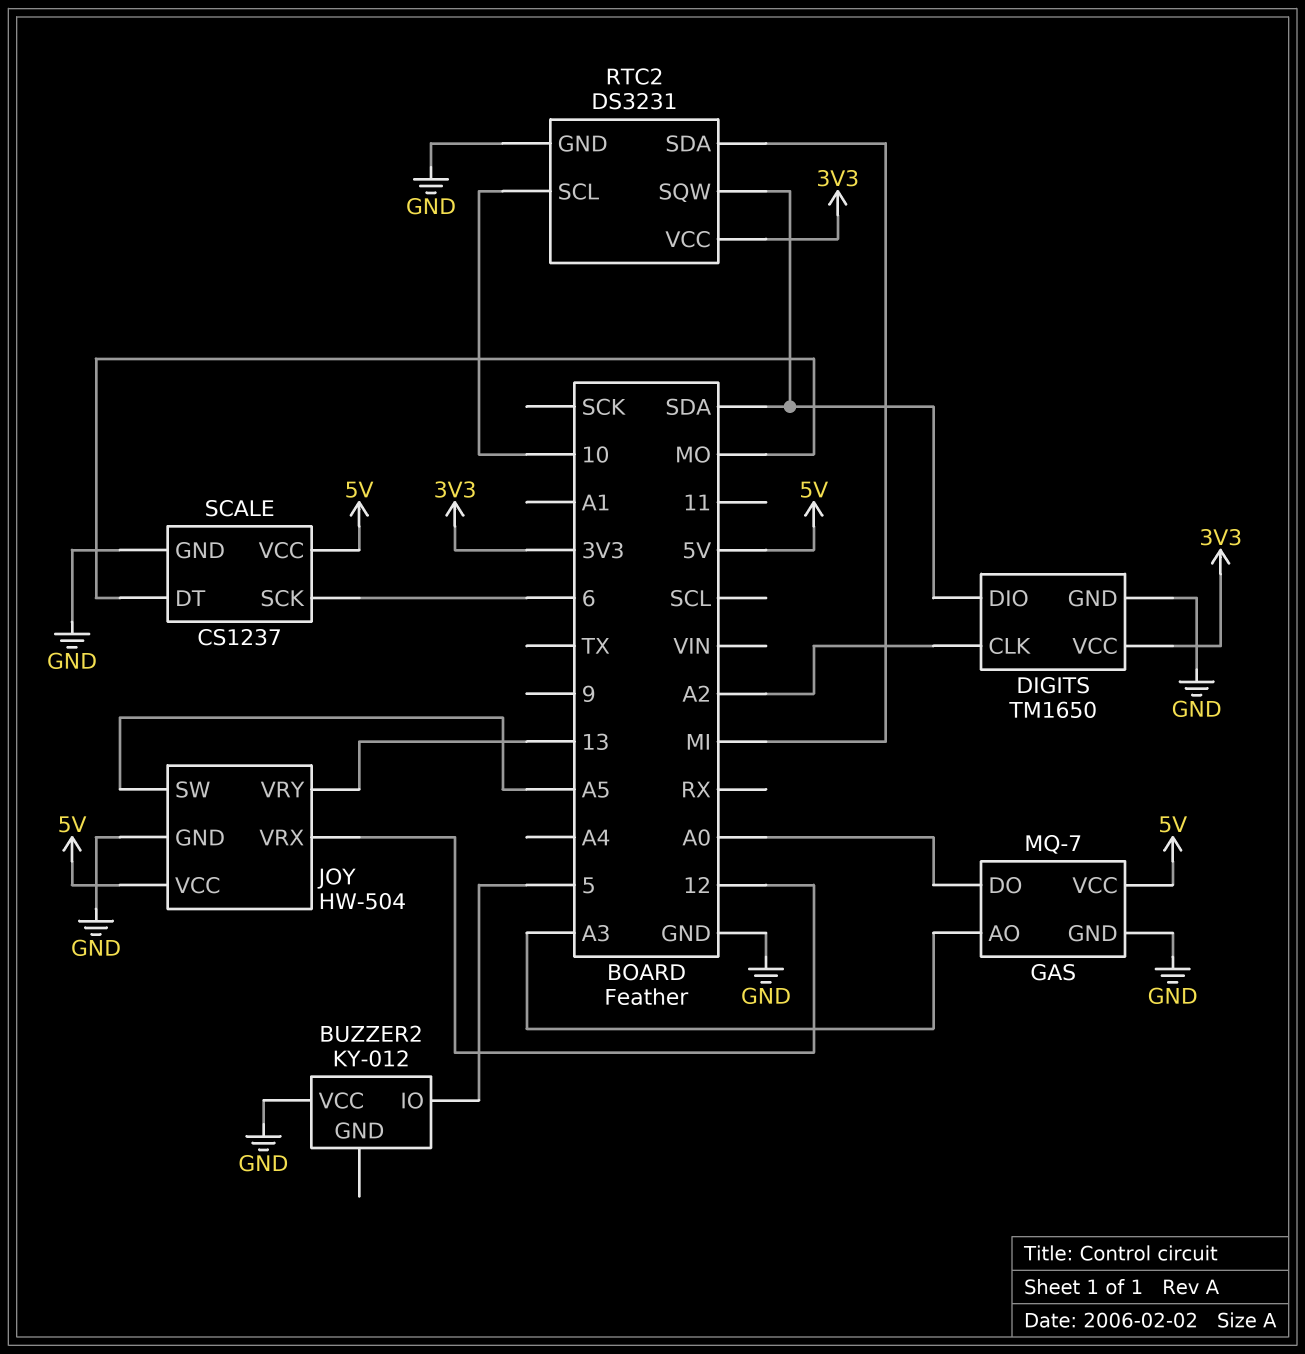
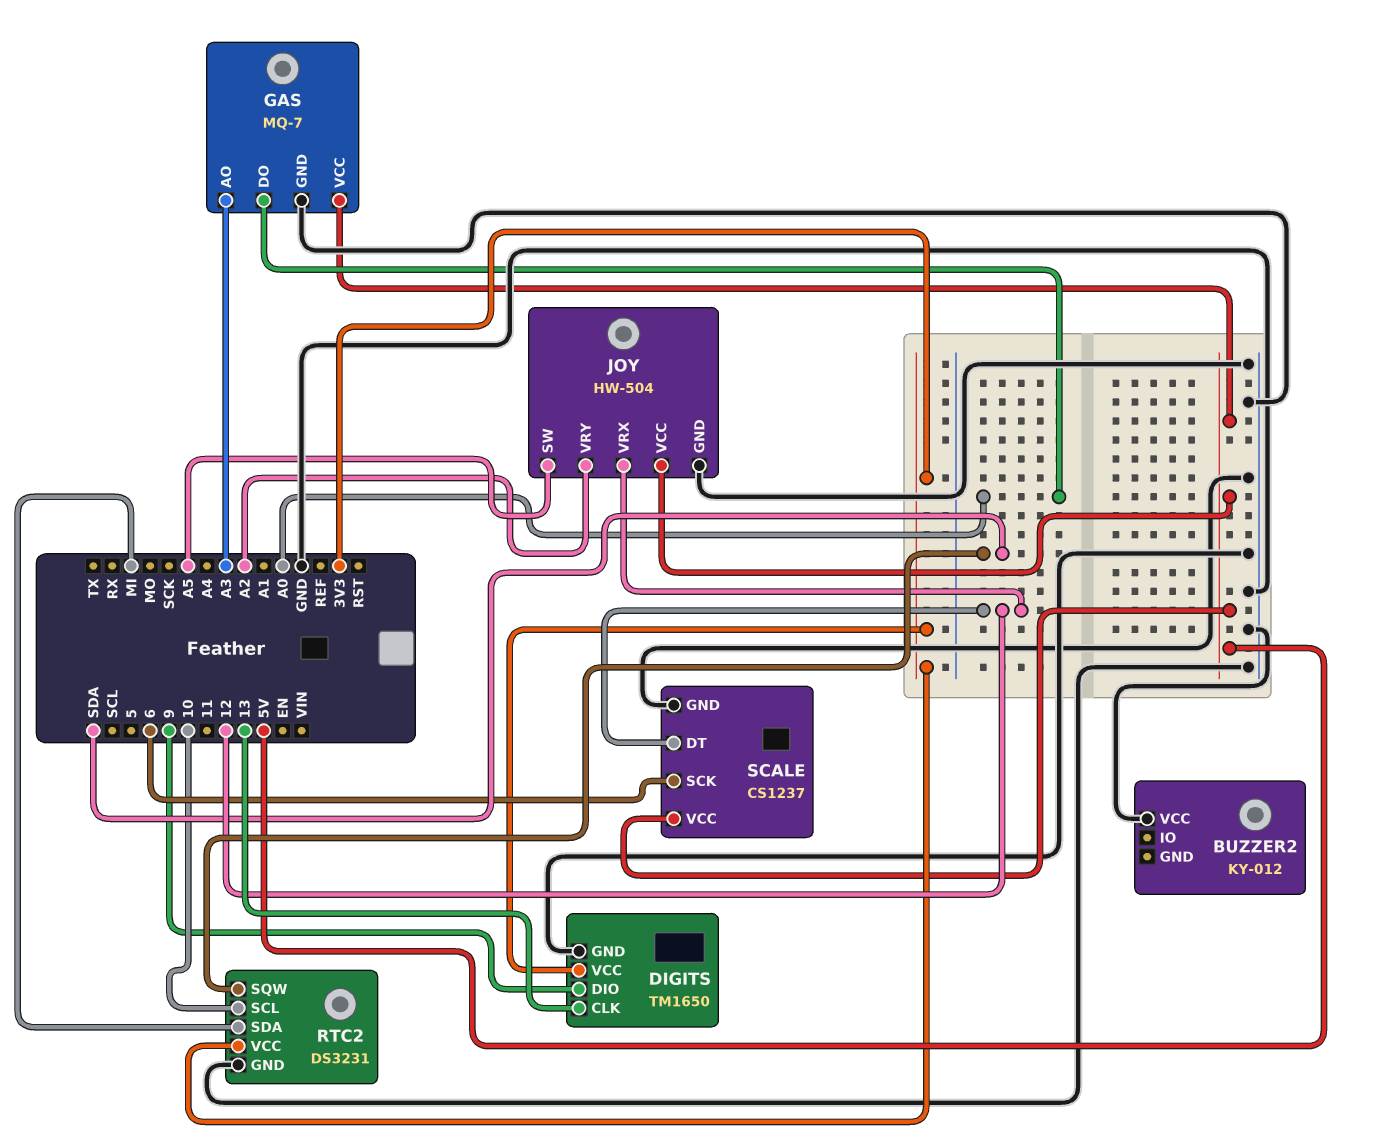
BUZZER2 pin IO: 5 -> none
DIGITS pin CLK: A2 -> 13
DIGITS pin DIO: SDA -> 9
JOY pin VRY: 13 -> A2
SCALE pin DT: MO -> 12

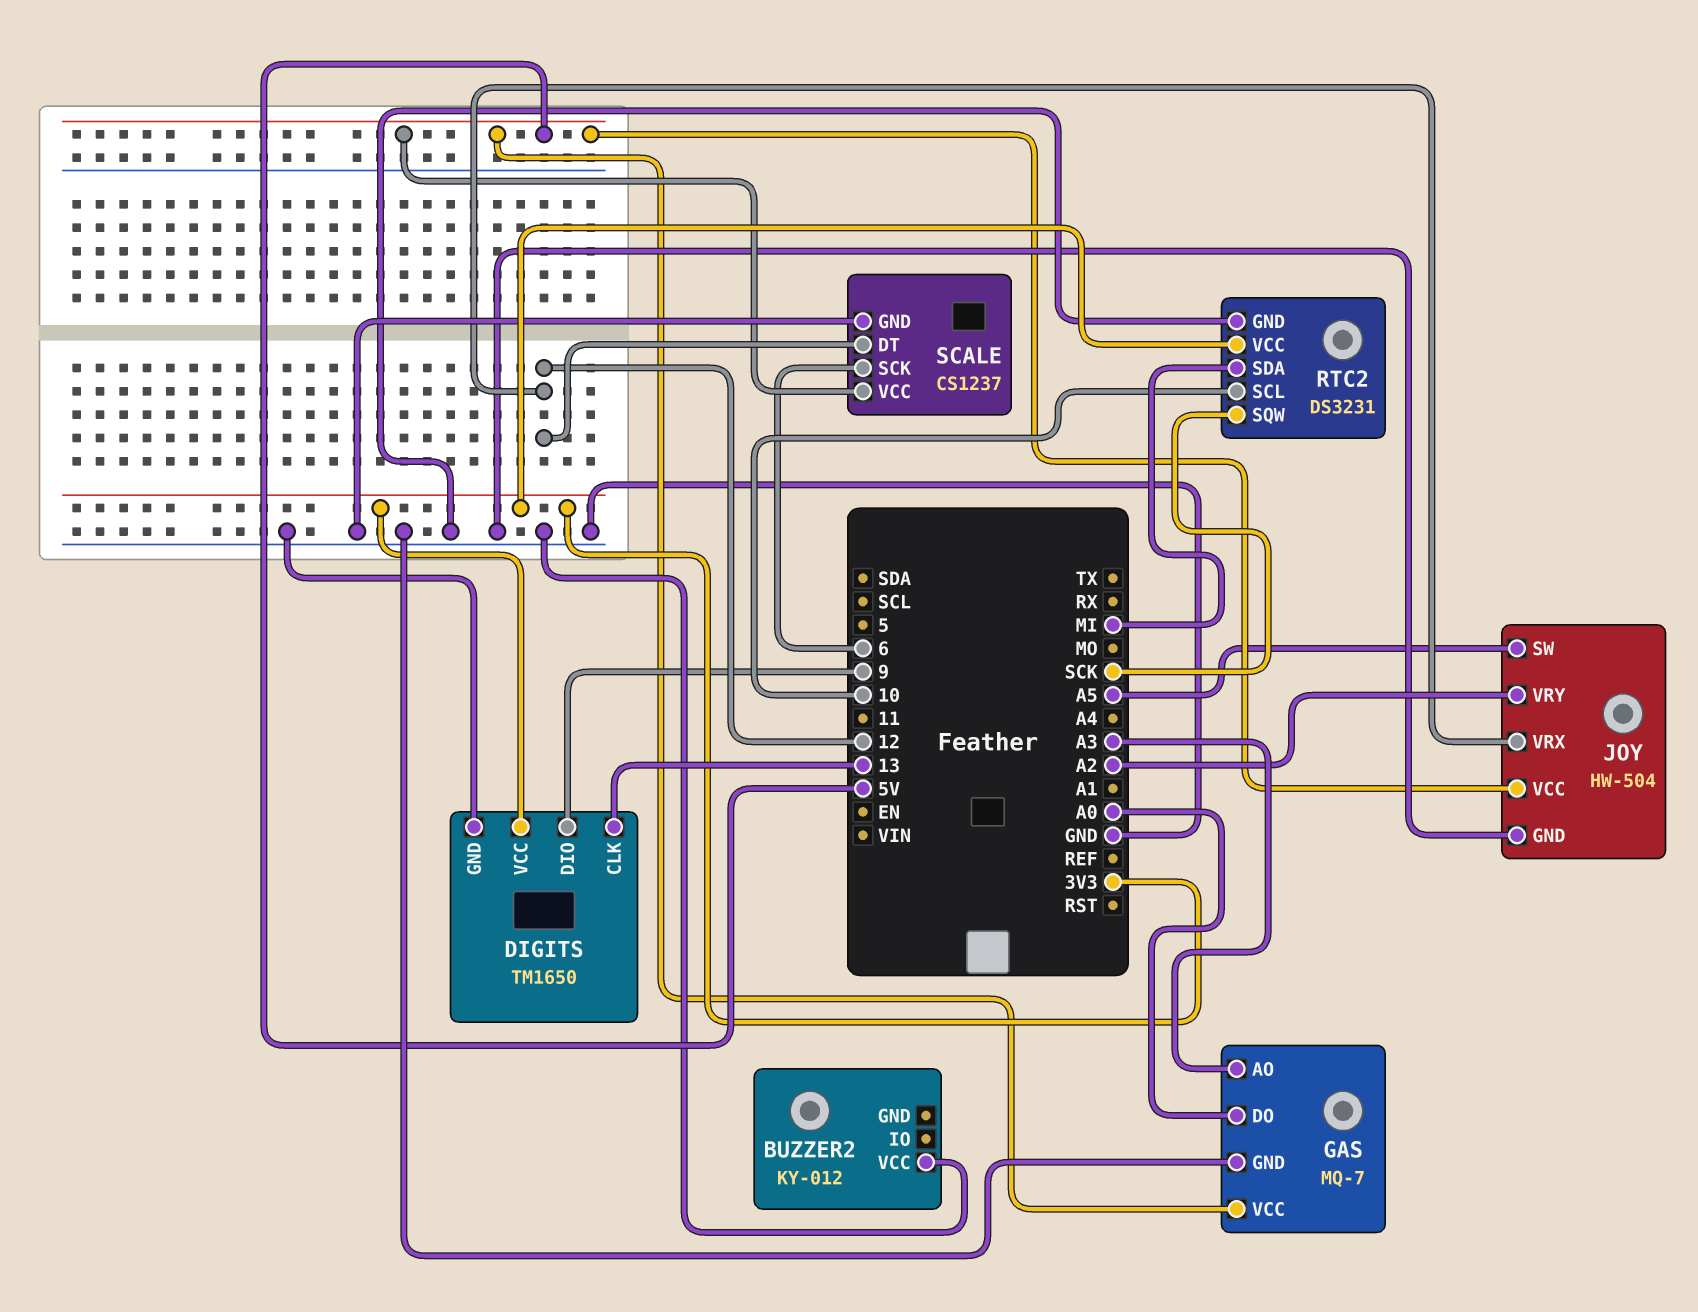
RTC2 pin SQW: SDA -> SCK

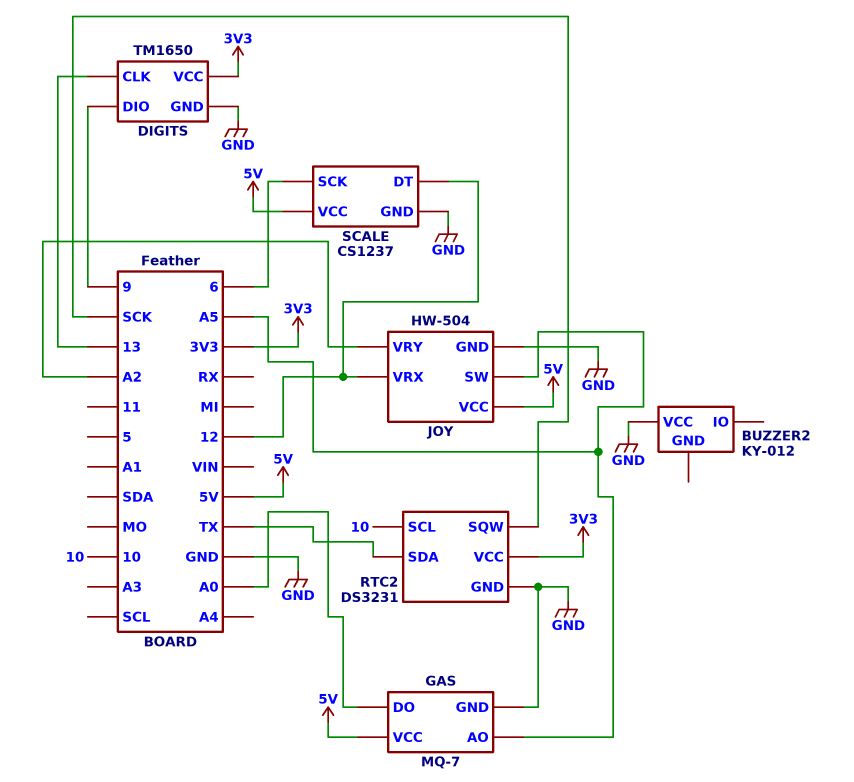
GAS pin AO: A3 -> A5
RTC2 pin SDA: MI -> TX

